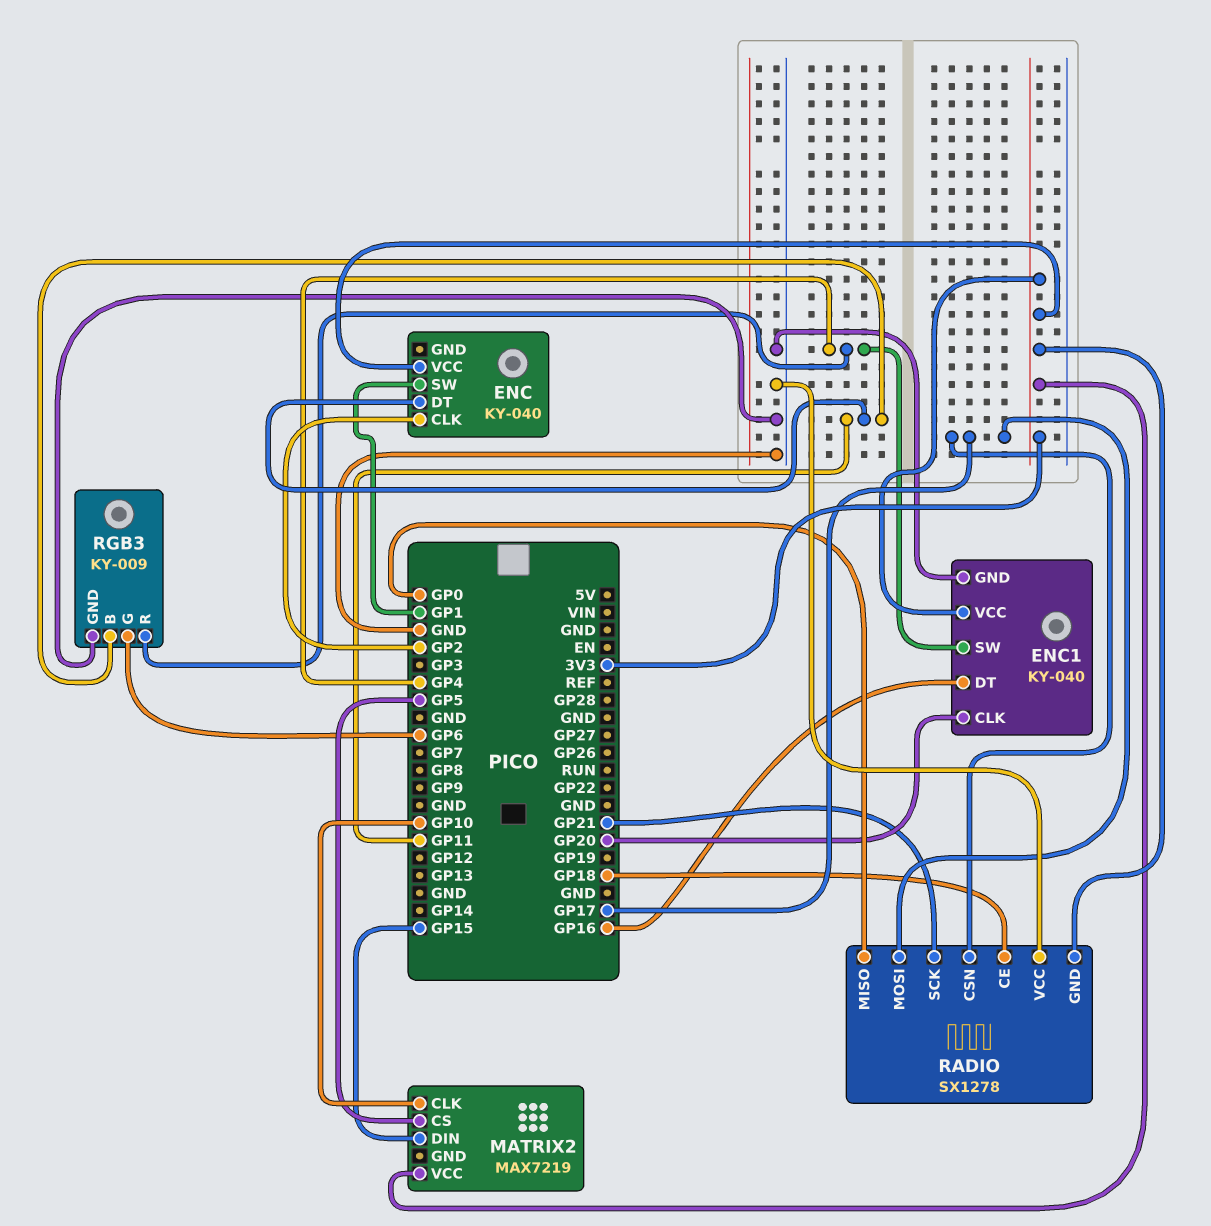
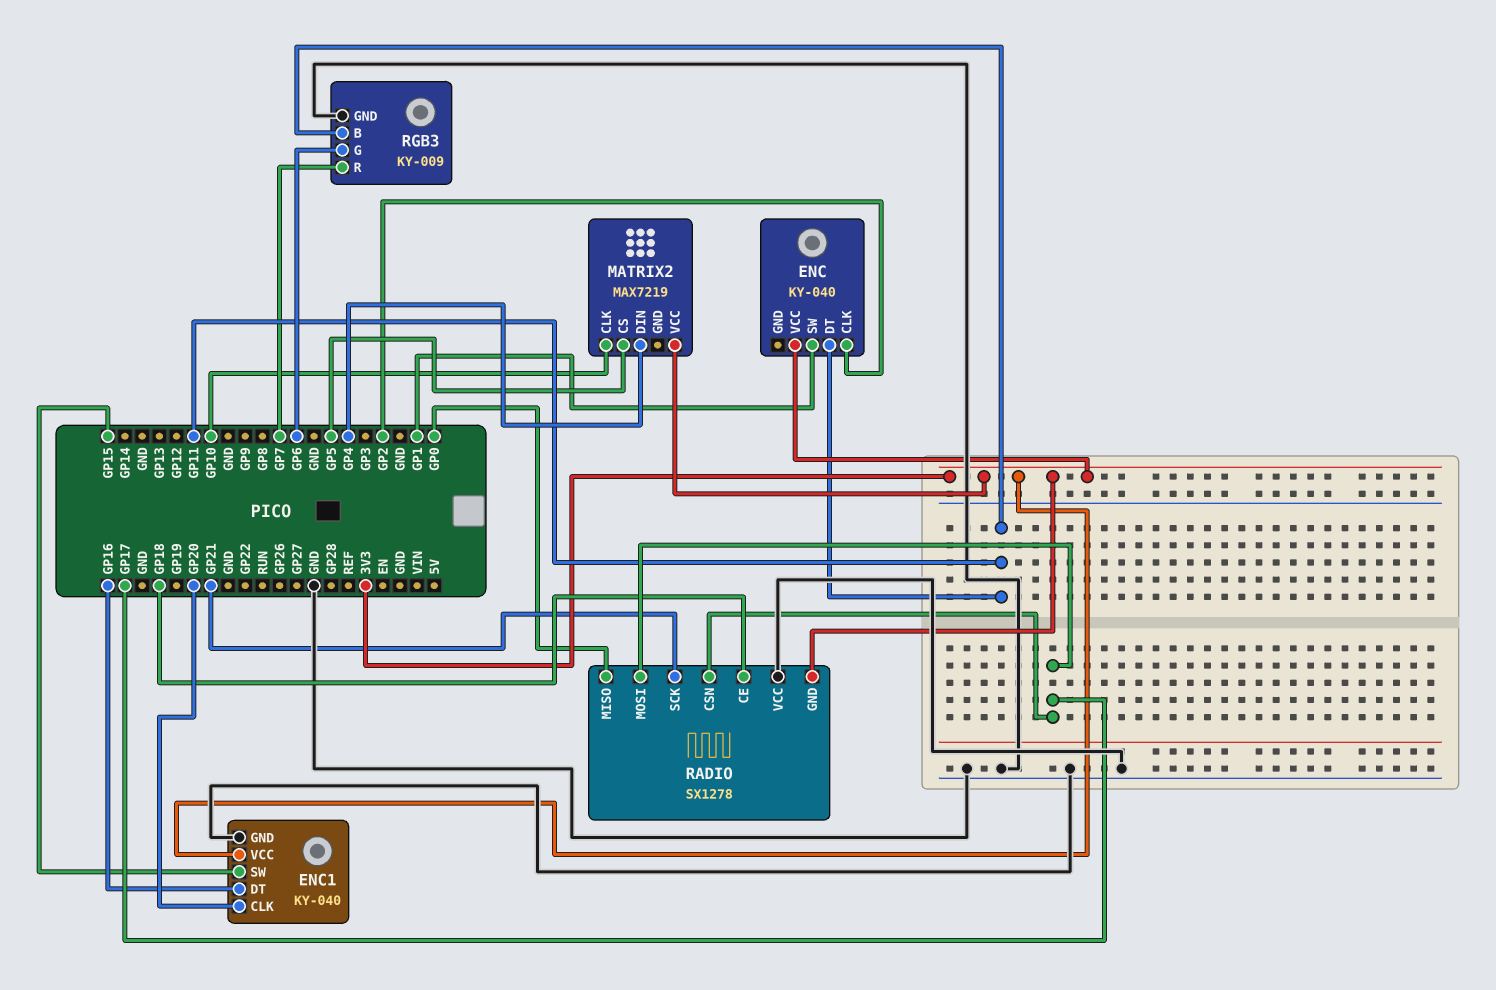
ENC1 pin SW: GP4 -> GP15
MATRIX2 pin DIN: GP15 -> GP4
RGB3 pin R: GP4 -> GP7

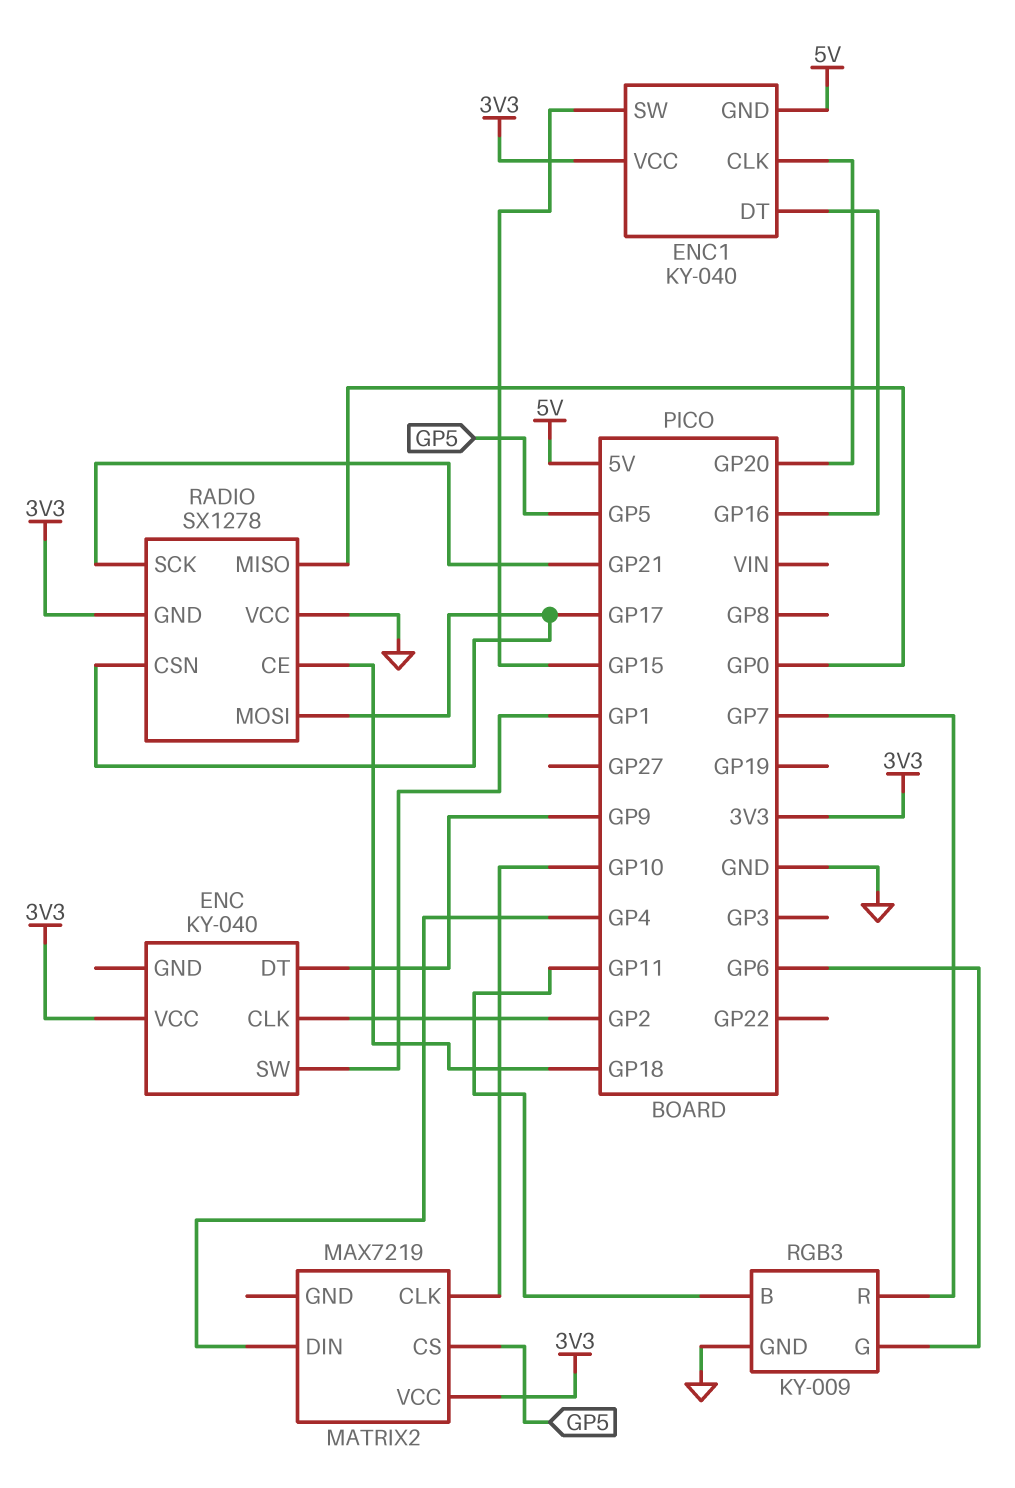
ENC pin DT: GP11 -> GP9
ENC1 pin GND: GND -> 5V

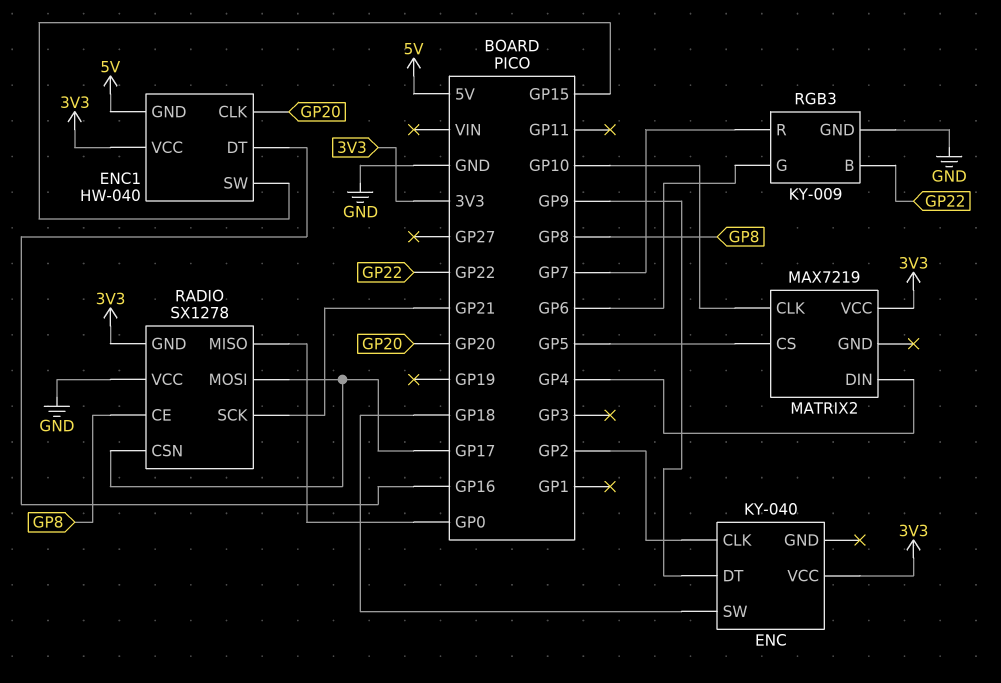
ENC pin SW: GP1 -> GP18
ENC1: KY-040 -> HW-040
RADIO pin CE: GP18 -> GP8
RGB3 pin B: GP11 -> GP22

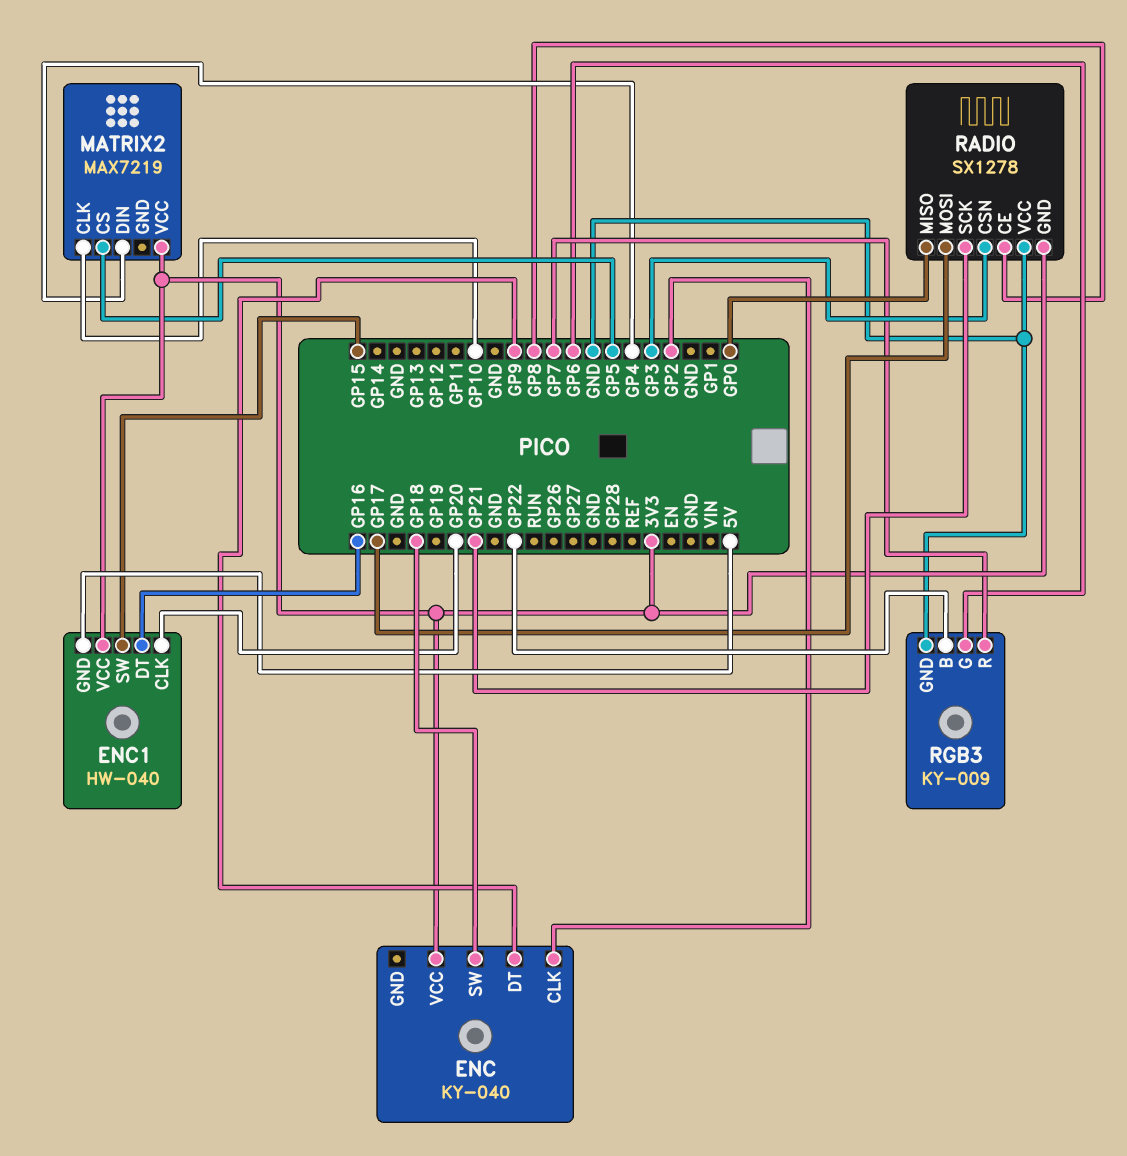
RADIO pin CSN: GP17 -> GP3

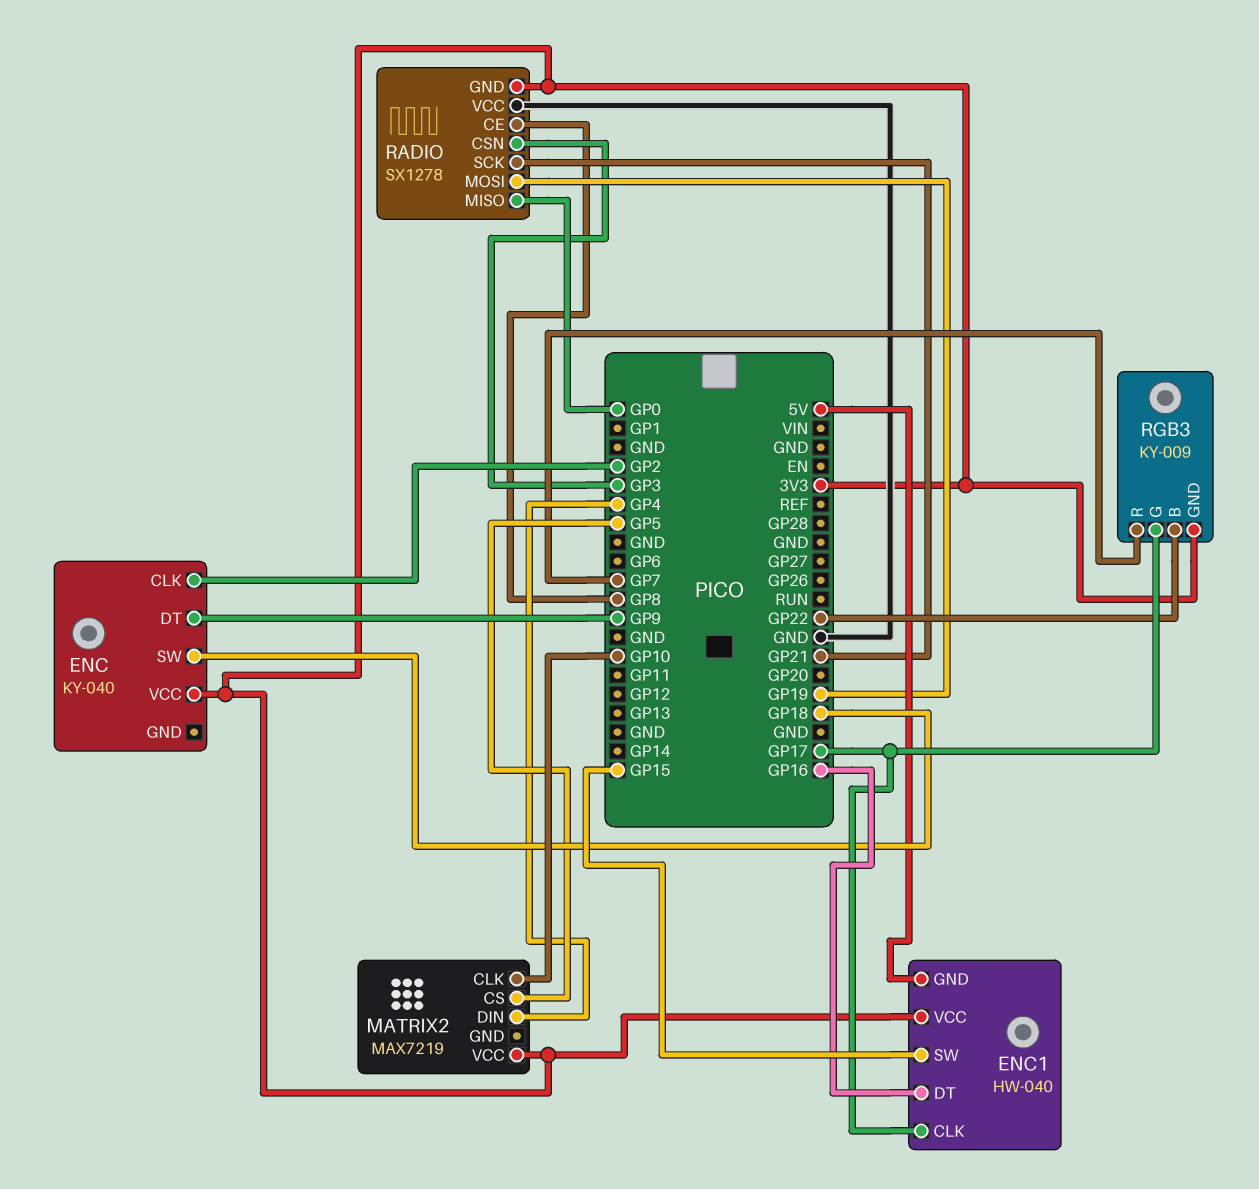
ENC1 pin CLK: GP20 -> GP17
RADIO pin MOSI: GP17 -> GP19
RGB3 pin G: GP6 -> GP17
RGB3 pin GND: GND -> 3V3

